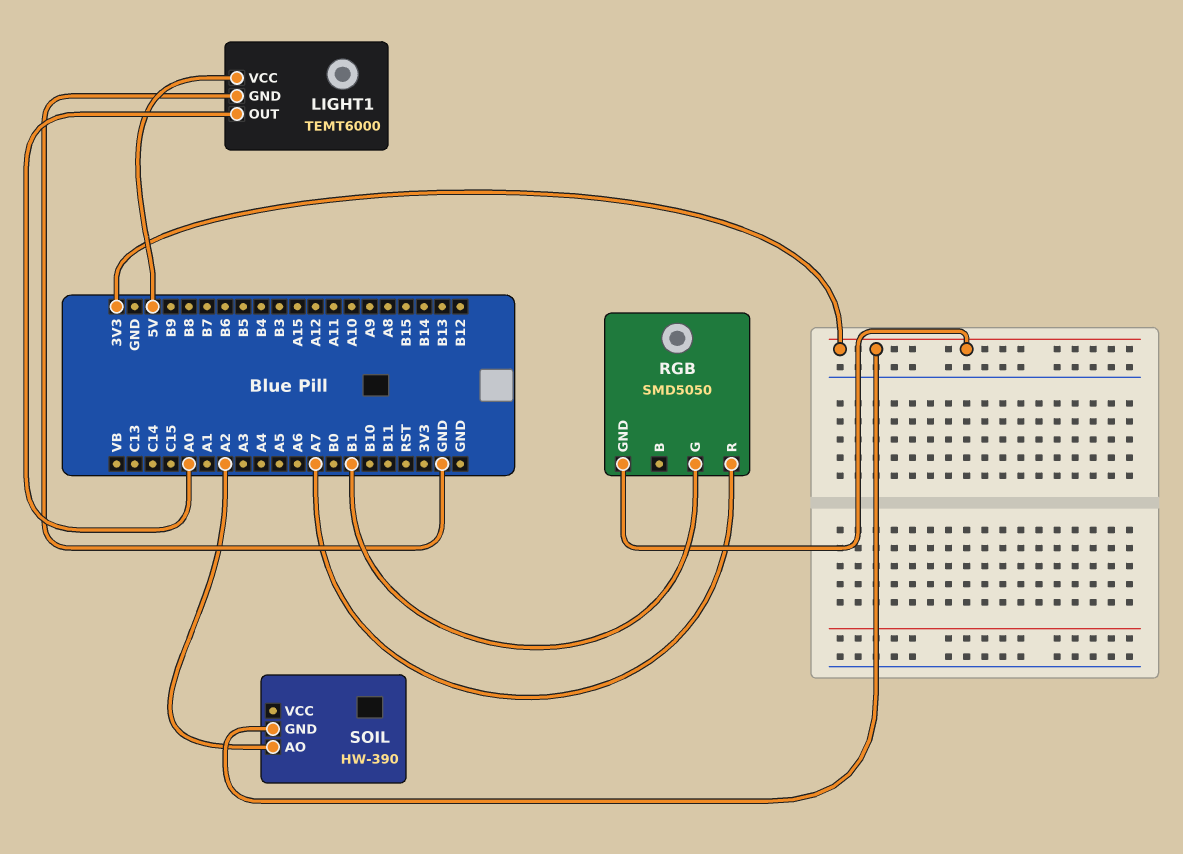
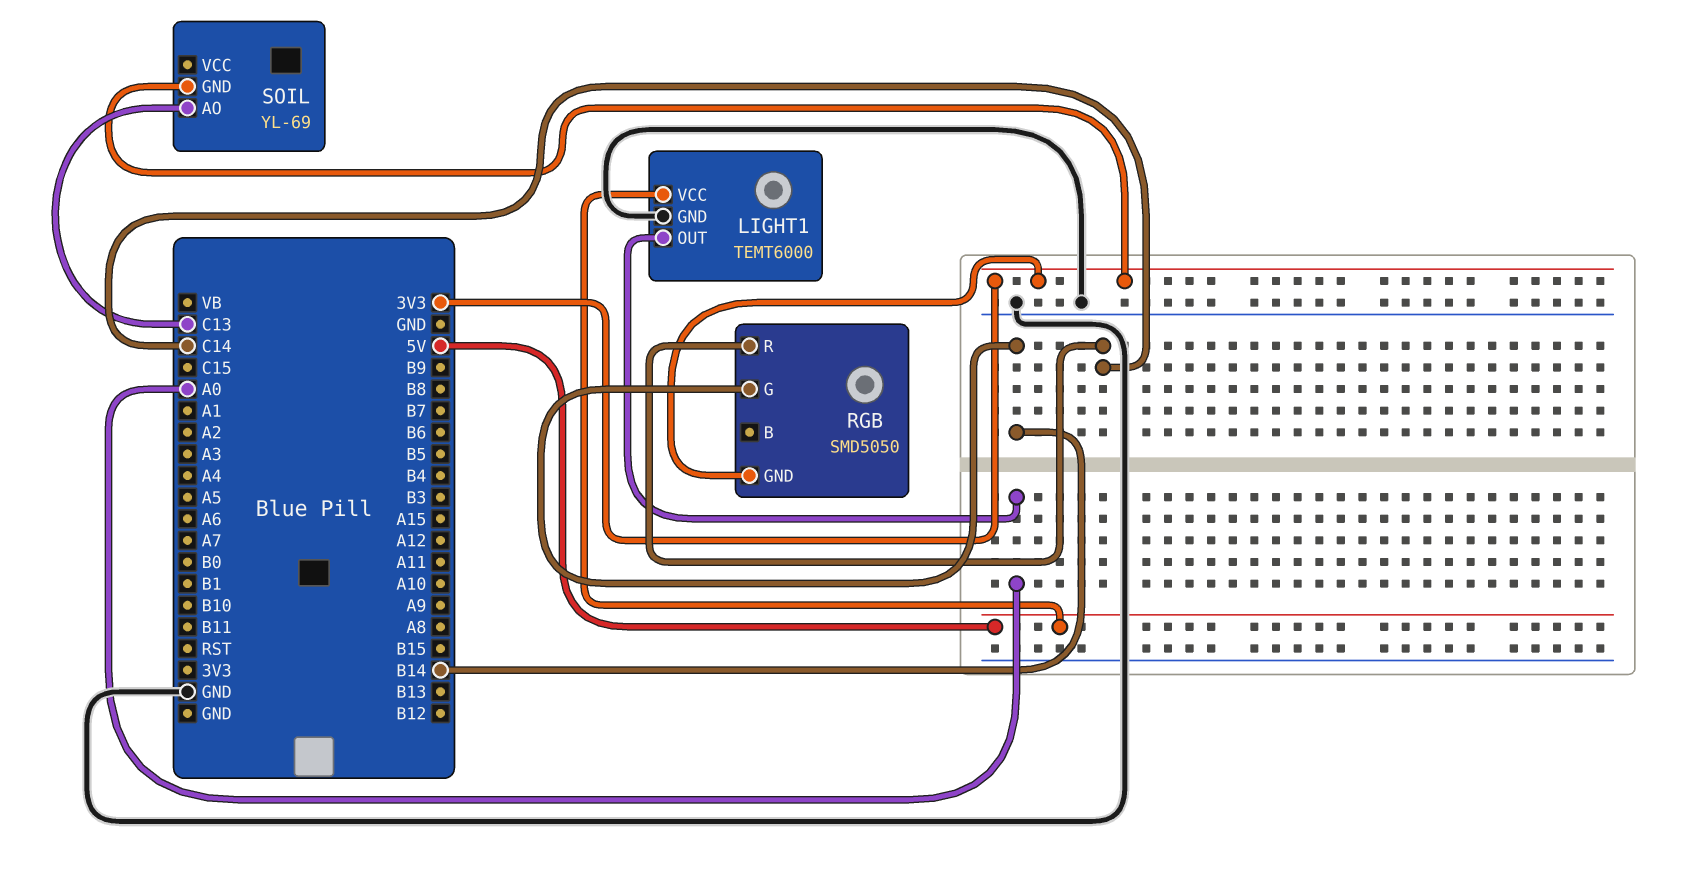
RGB pin G: B1 -> B14
RGB pin R: A7 -> C14
SOIL: HW-390 -> YL-69
SOIL pin AO: A2 -> C13

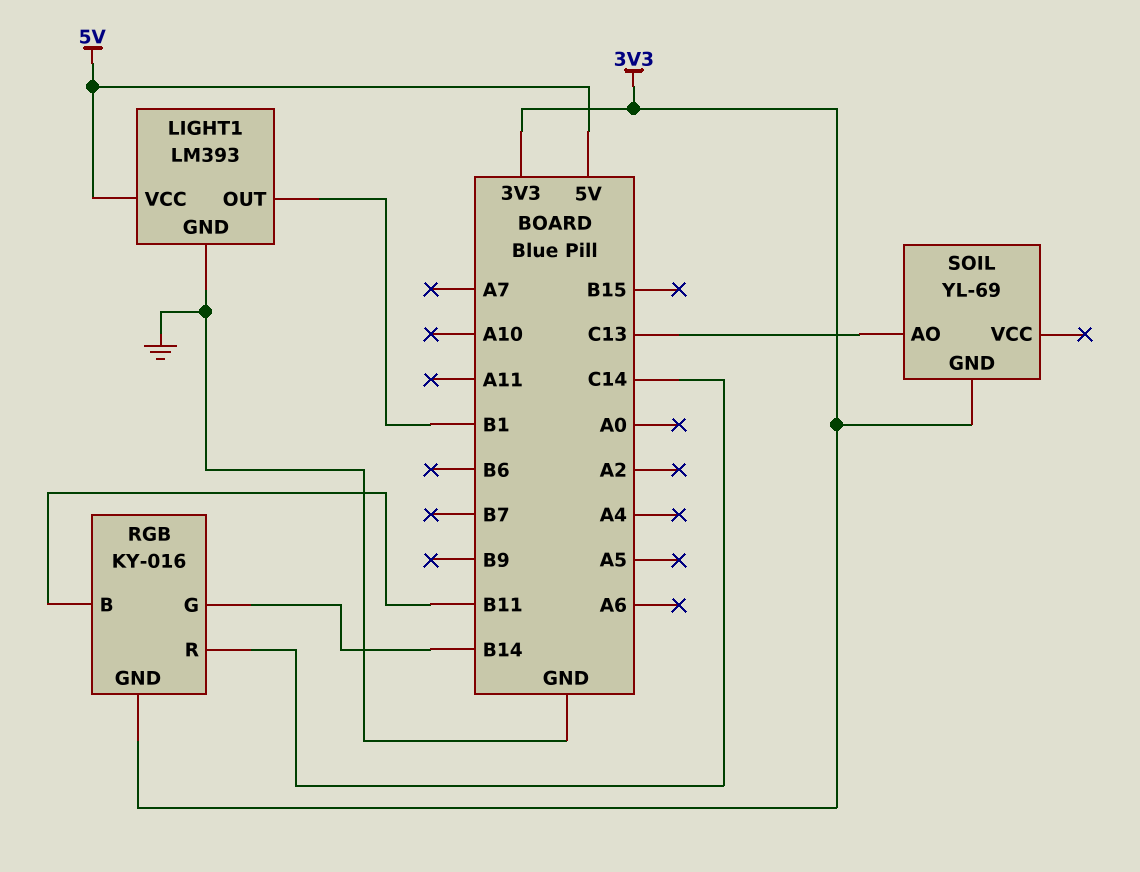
LIGHT1: TEMT6000 -> LM393
LIGHT1 pin OUT: A0 -> B1
RGB: SMD5050 -> KY-016
RGB pin B: none -> B11

